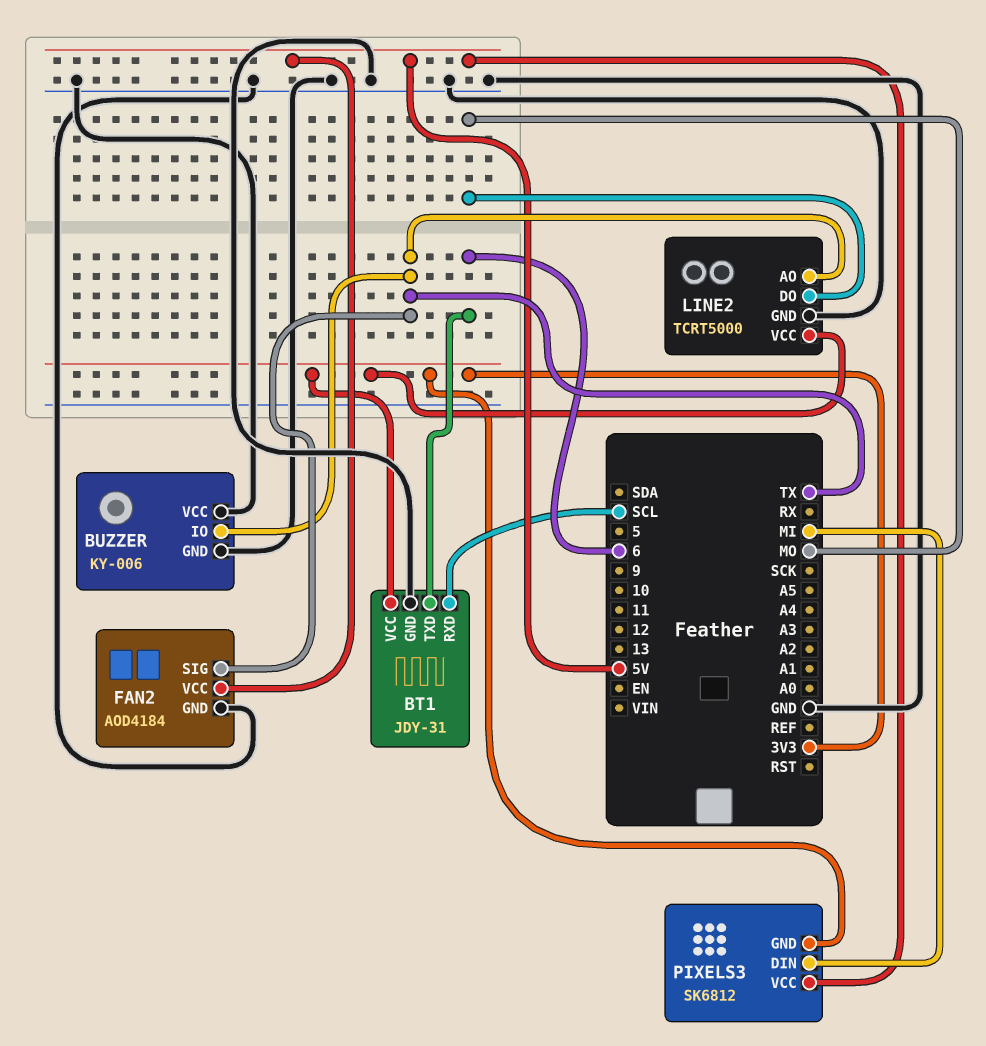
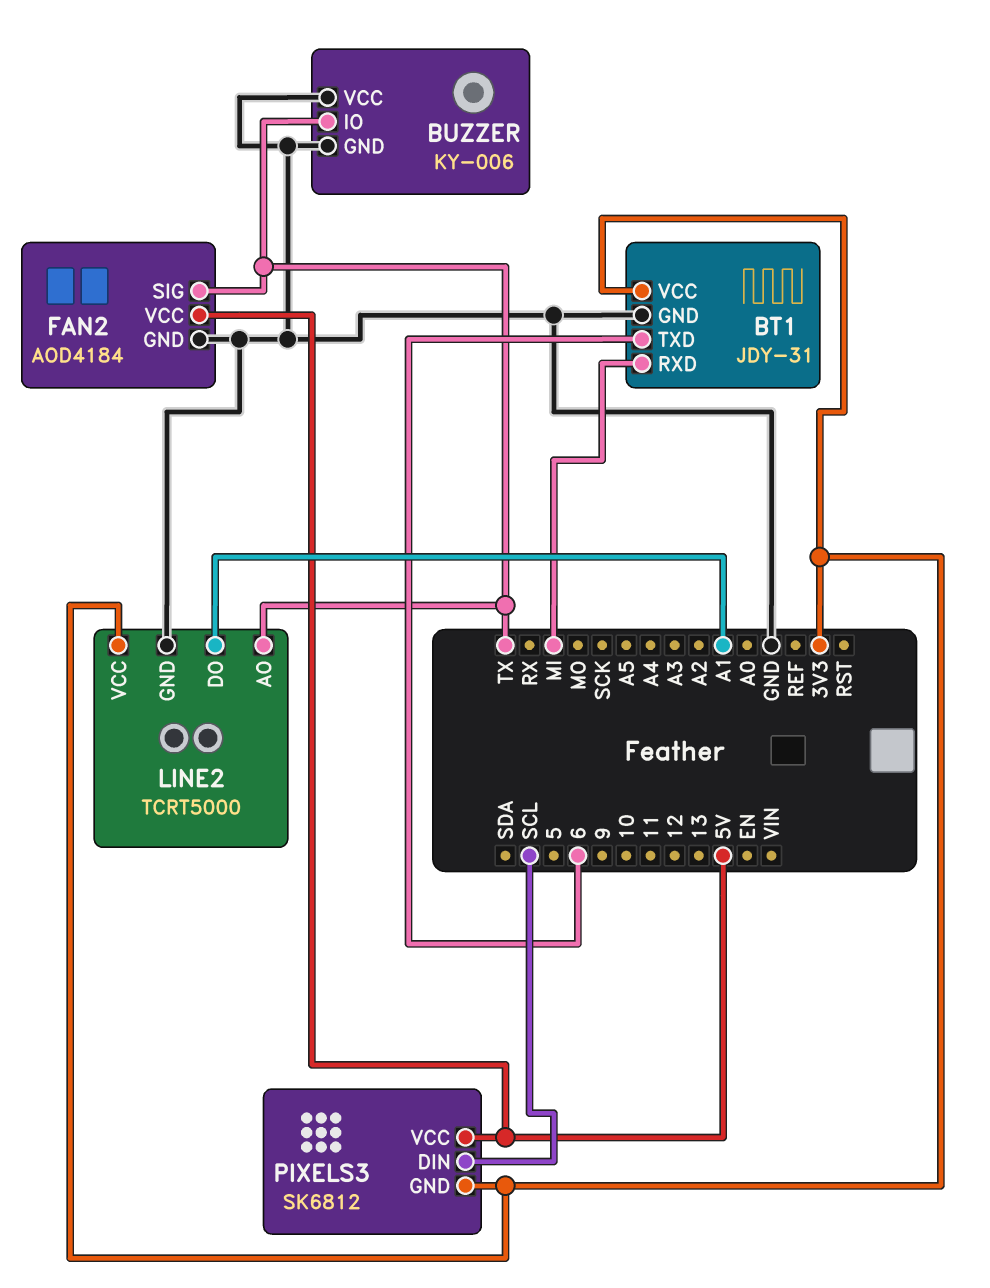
BT1 pin RXD: SCL -> MI
LINE2 pin DO: MO -> A1
PIXELS3 pin DIN: MI -> SCL

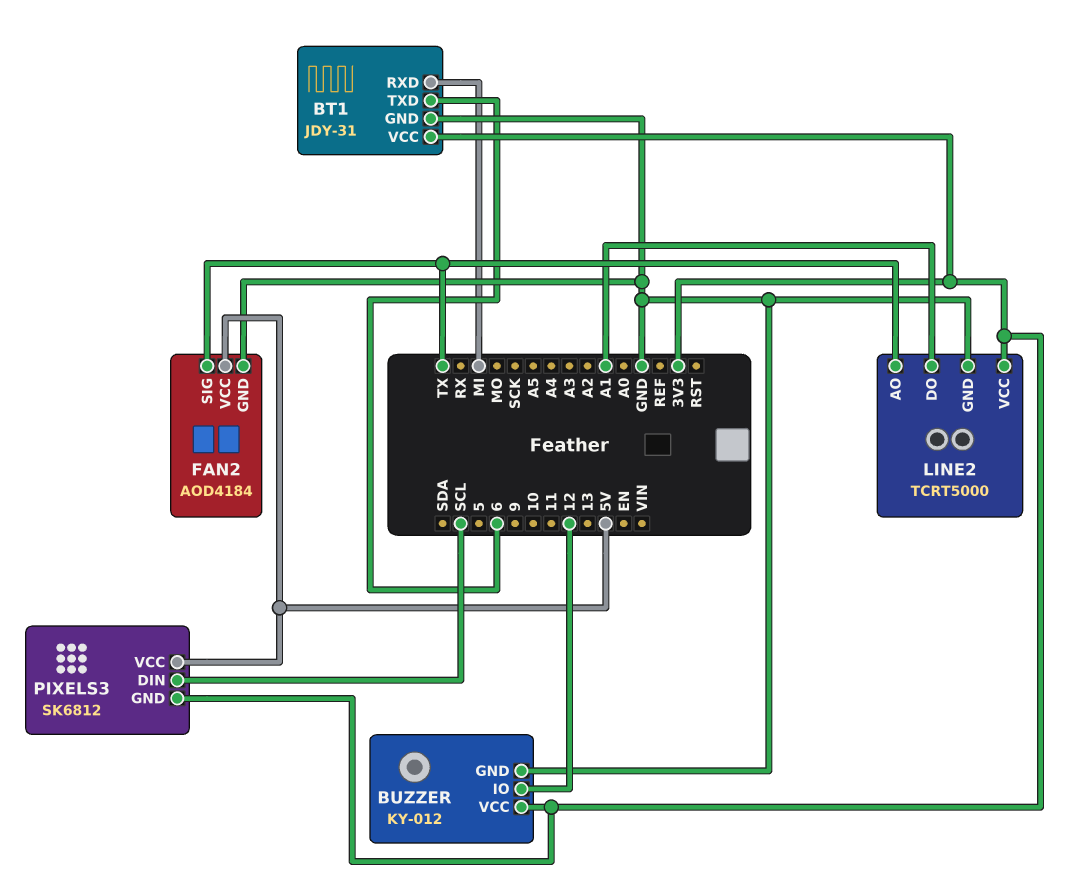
BUZZER: KY-006 -> KY-012
BUZZER pin IO: TX -> 12
BUZZER pin VCC: GND -> 3V3

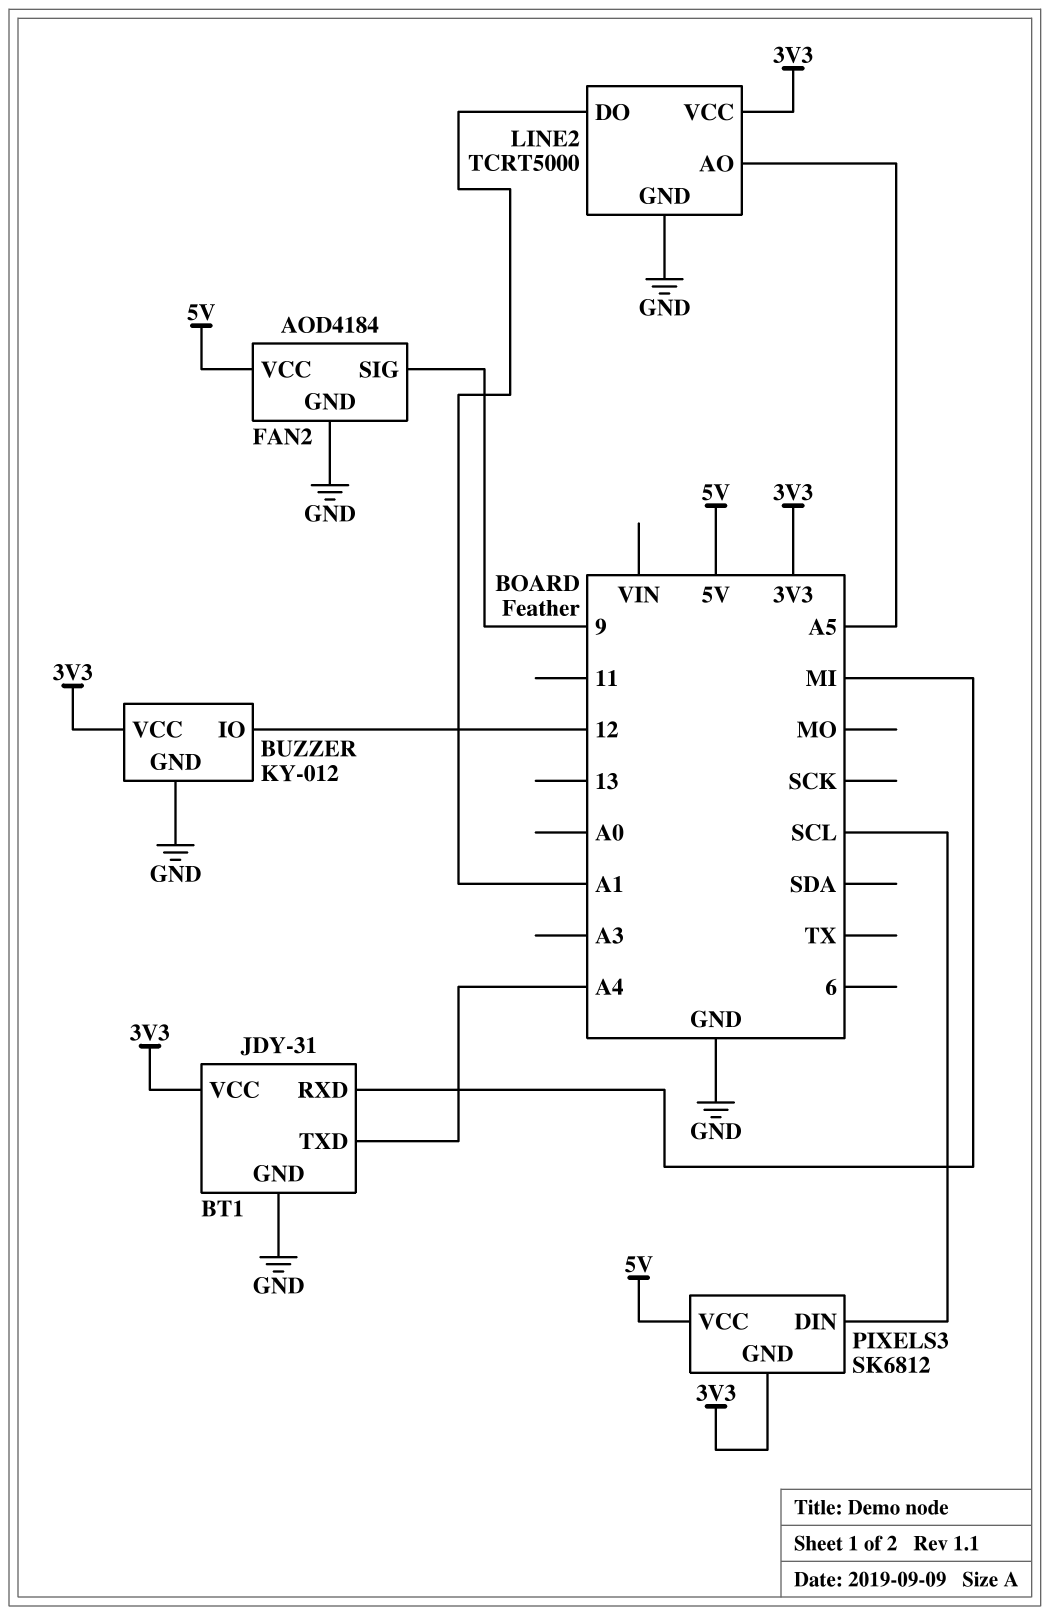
BT1 pin TXD: 6 -> A4
FAN2 pin SIG: TX -> 9
LINE2 pin AO: TX -> A5

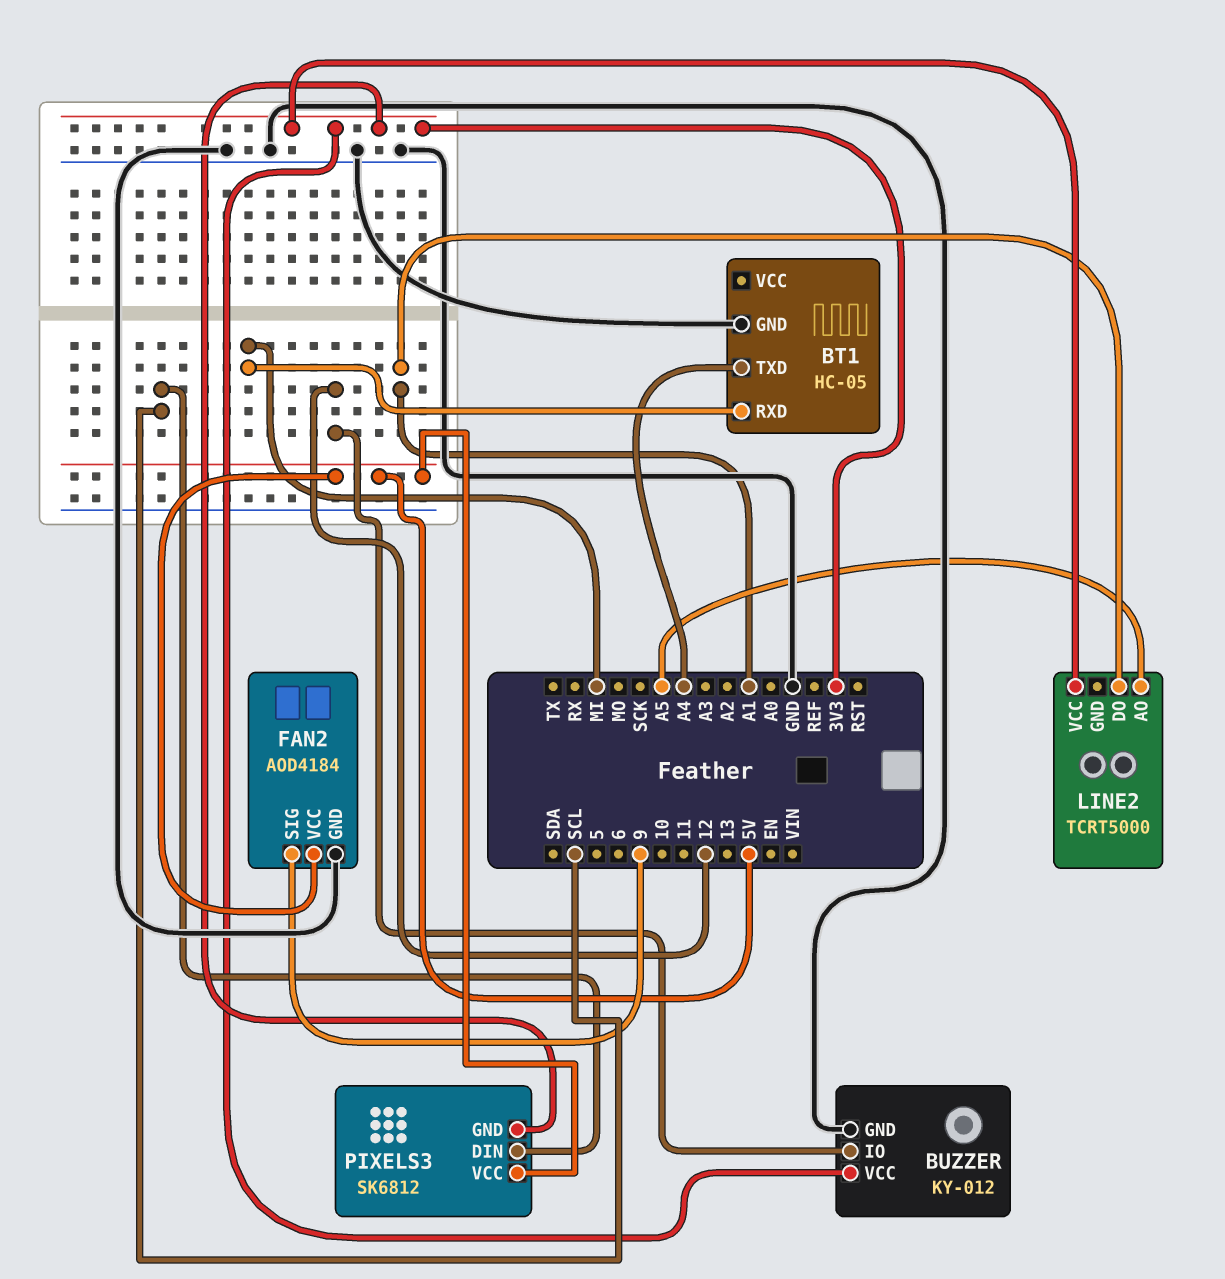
BT1: JDY-31 -> HC-05
BT1 pin VCC: 3V3 -> none
LINE2 pin GND: GND -> none

